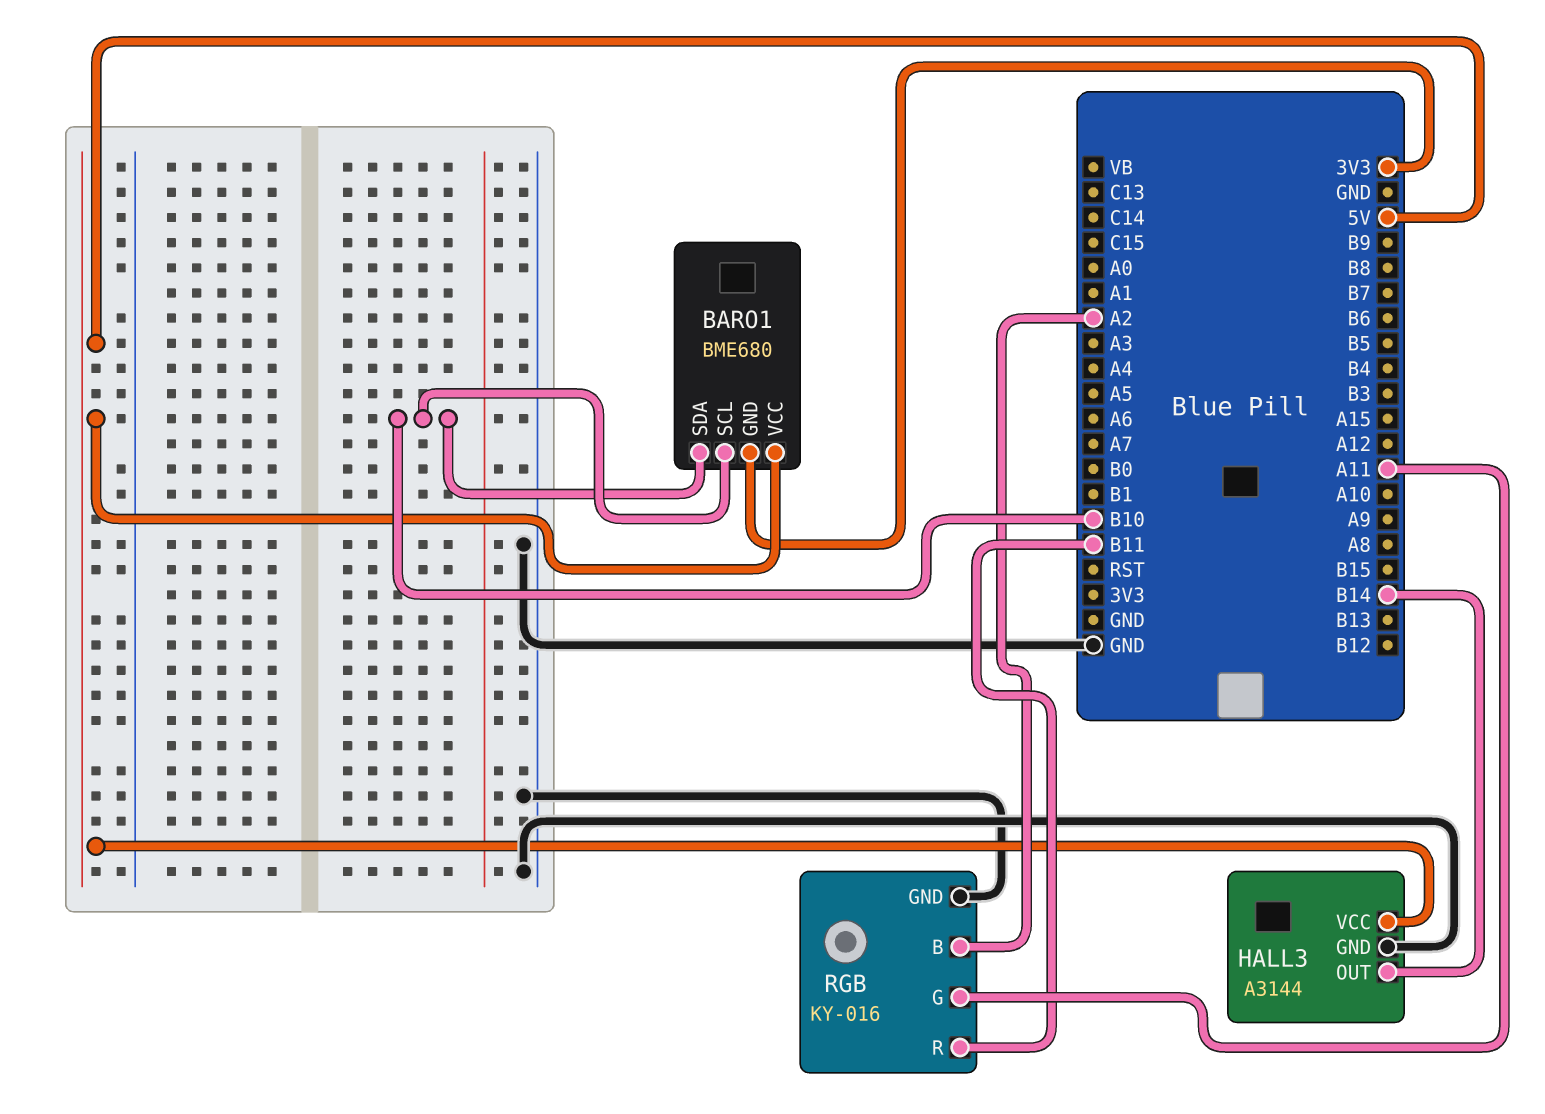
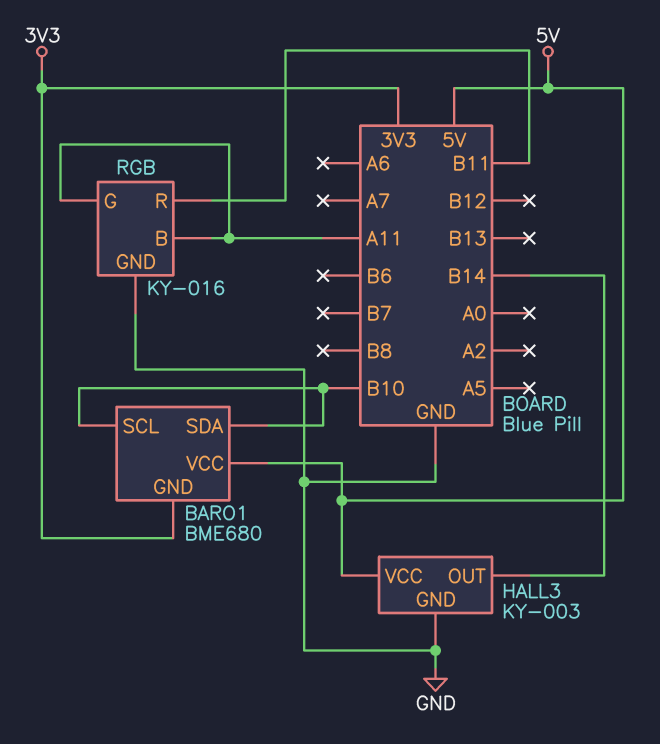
HALL3: A3144 -> KY-003
RGB pin B: A2 -> A11

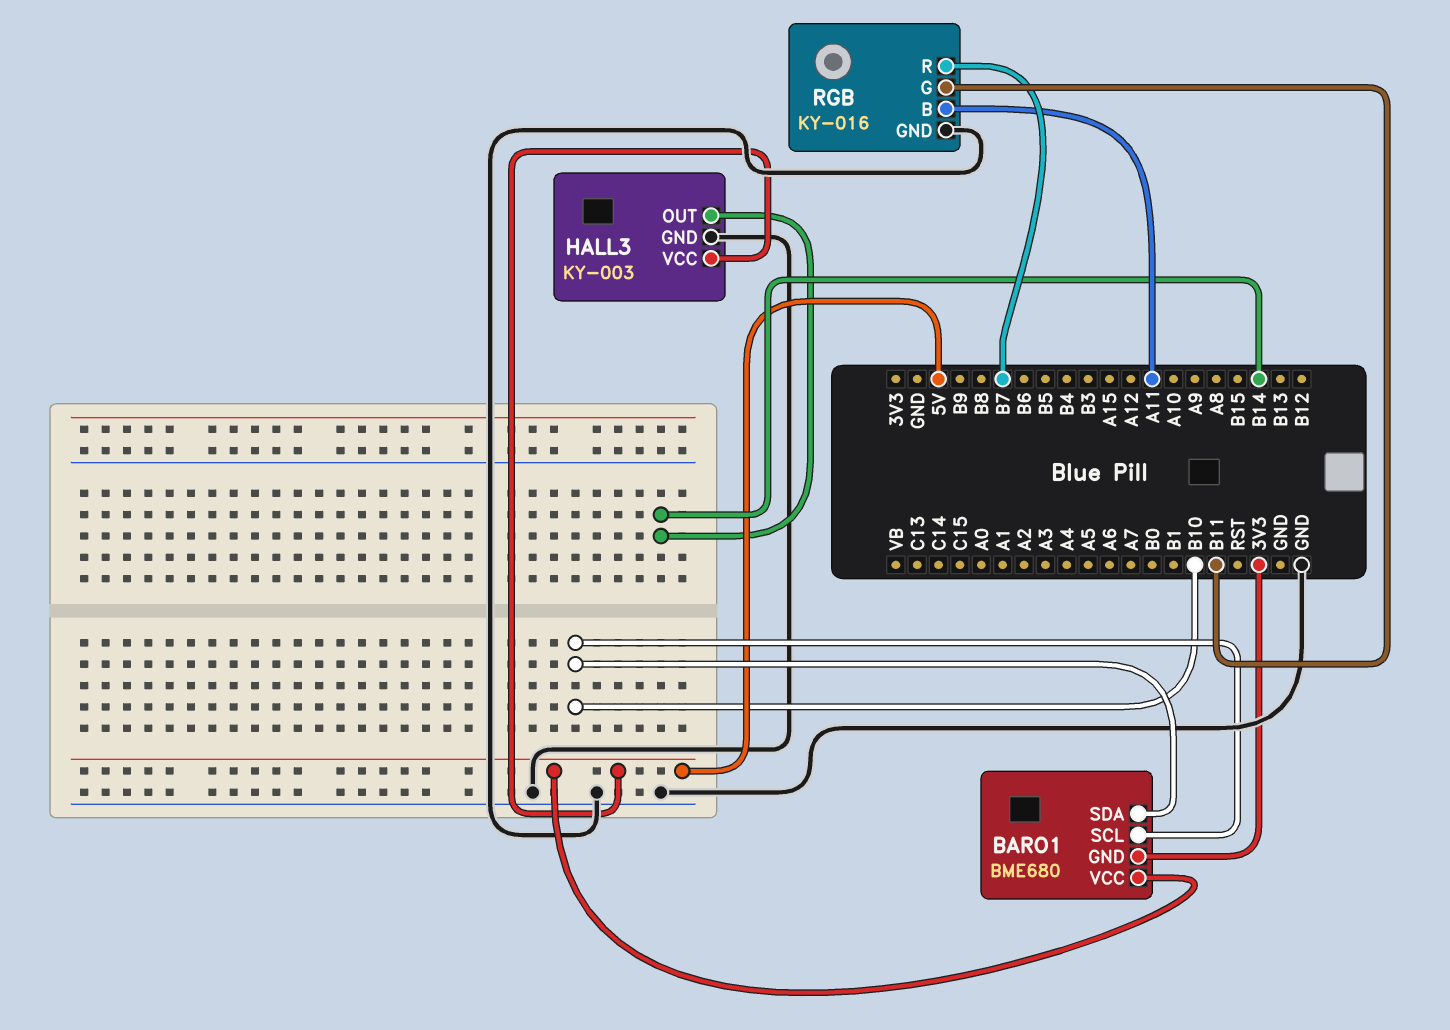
RGB pin G: A11 -> B11
RGB pin R: B11 -> B7

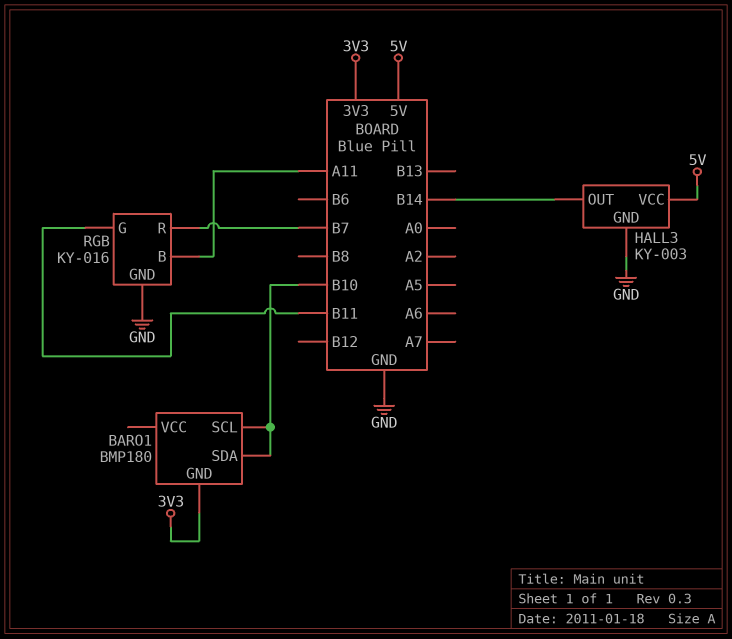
BARO1: BME680 -> BMP180
BARO1 pin VCC: 5V -> none

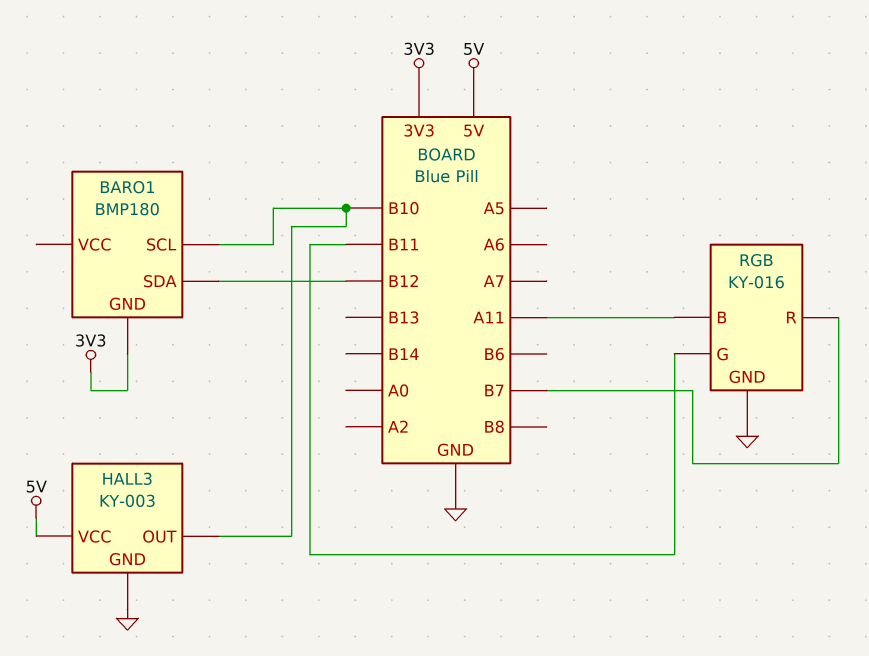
BARO1 pin SDA: B10 -> B12
HALL3 pin OUT: B14 -> B10

